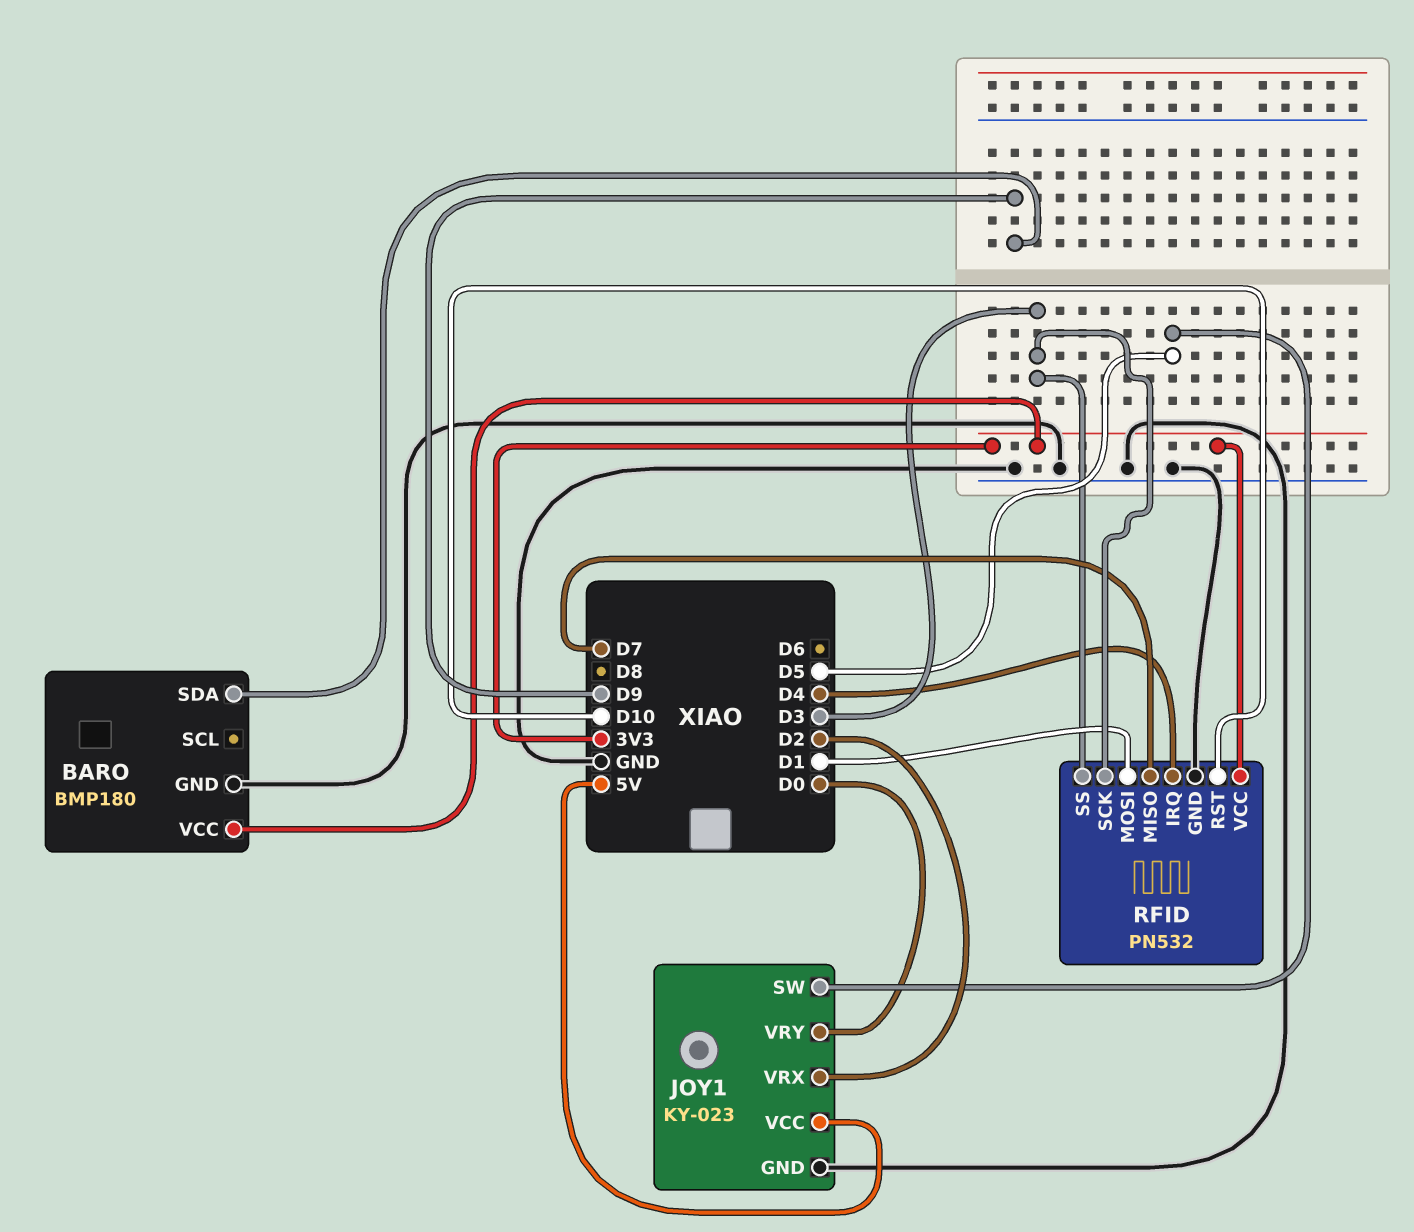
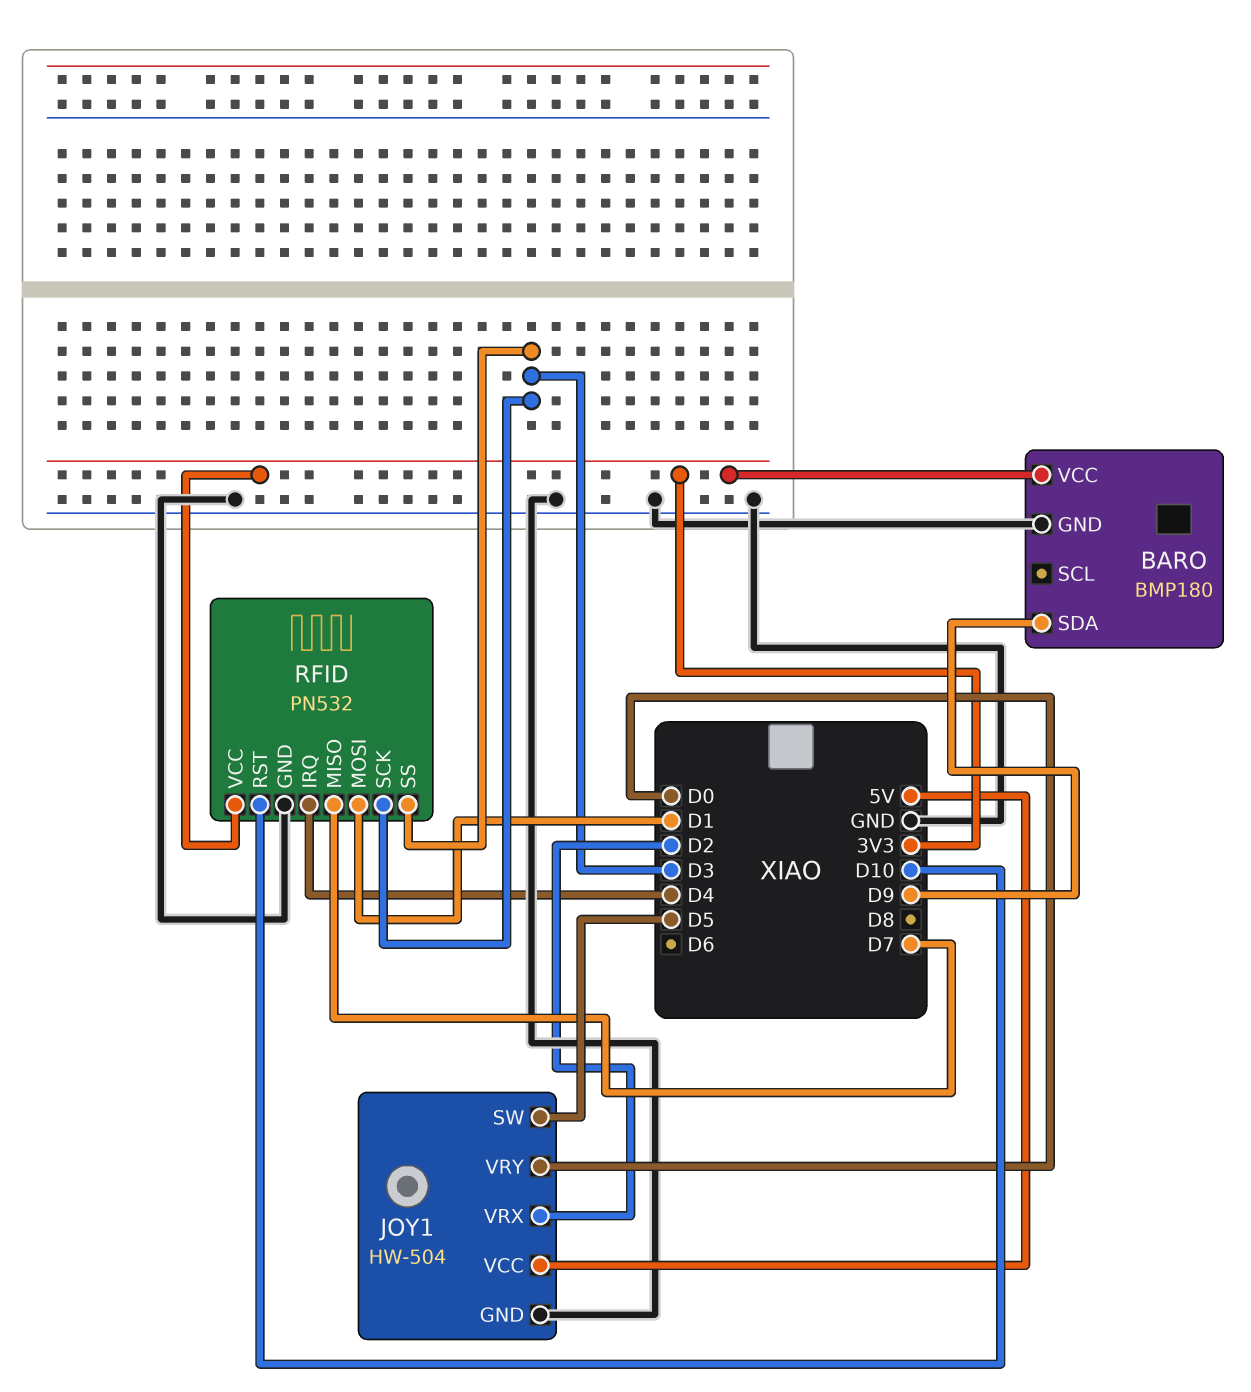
JOY1: KY-023 -> HW-504

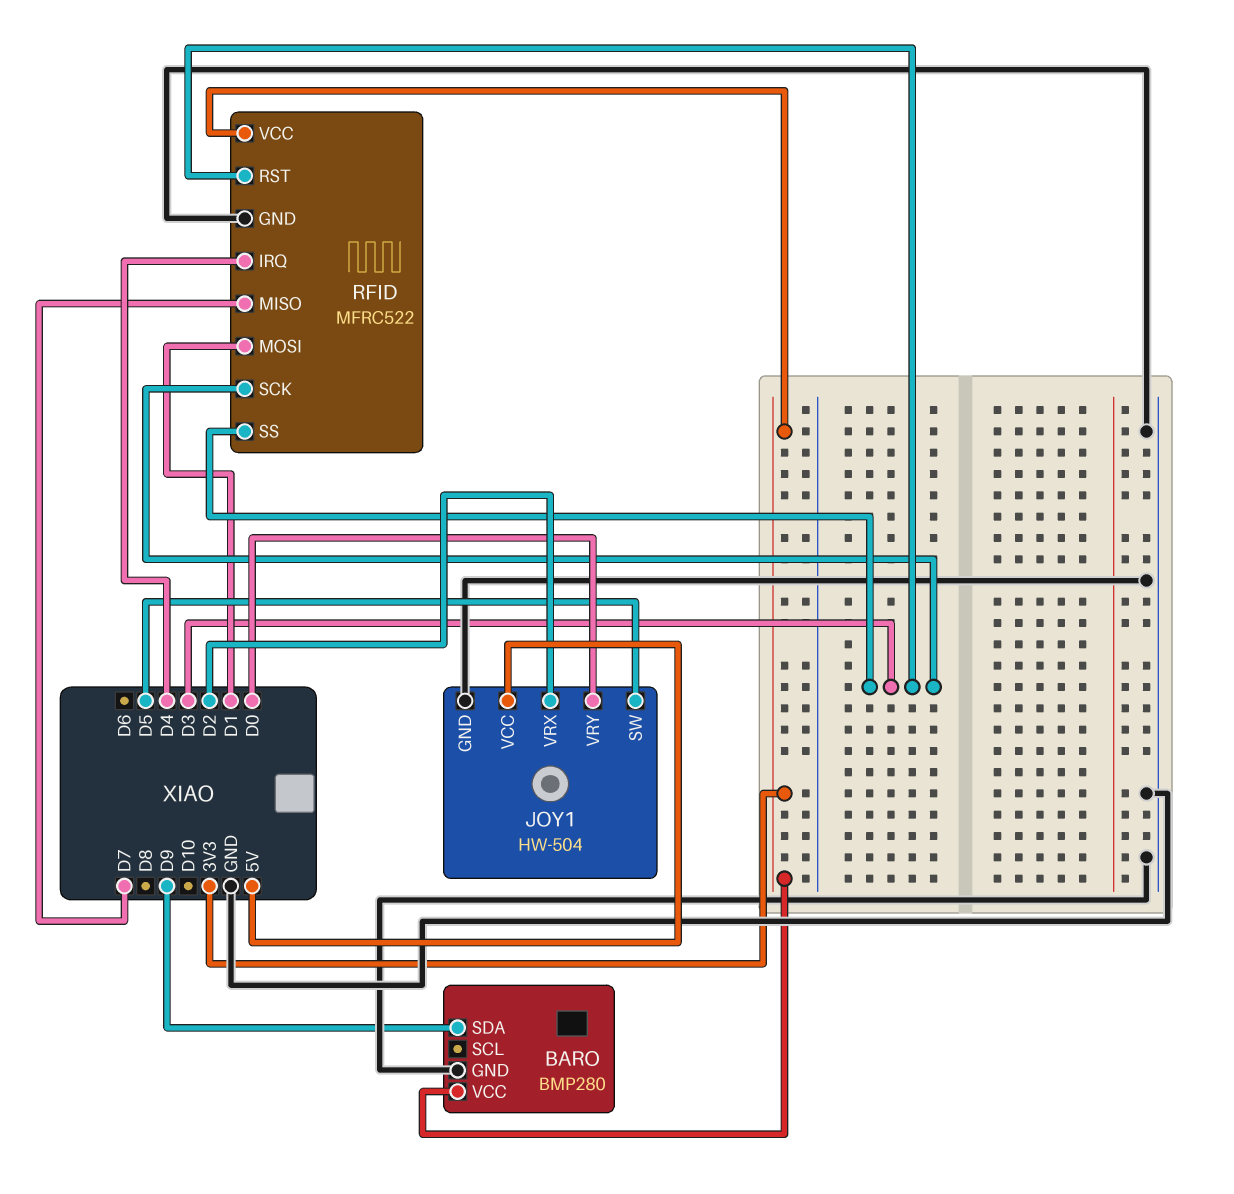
BARO: BMP180 -> BMP280
RFID: PN532 -> MFRC522
RFID pin RST: D10 -> D3

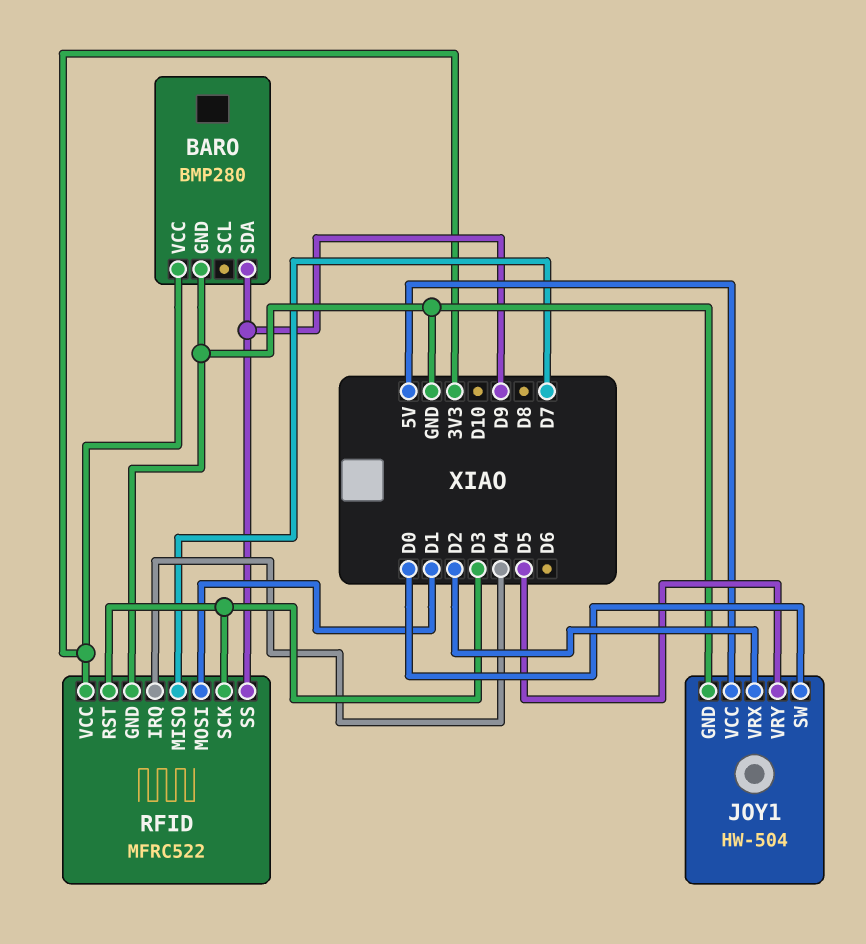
JOY1 pin SW: D5 -> D0
JOY1 pin VRY: D0 -> D5
RFID pin SS: D3 -> D9

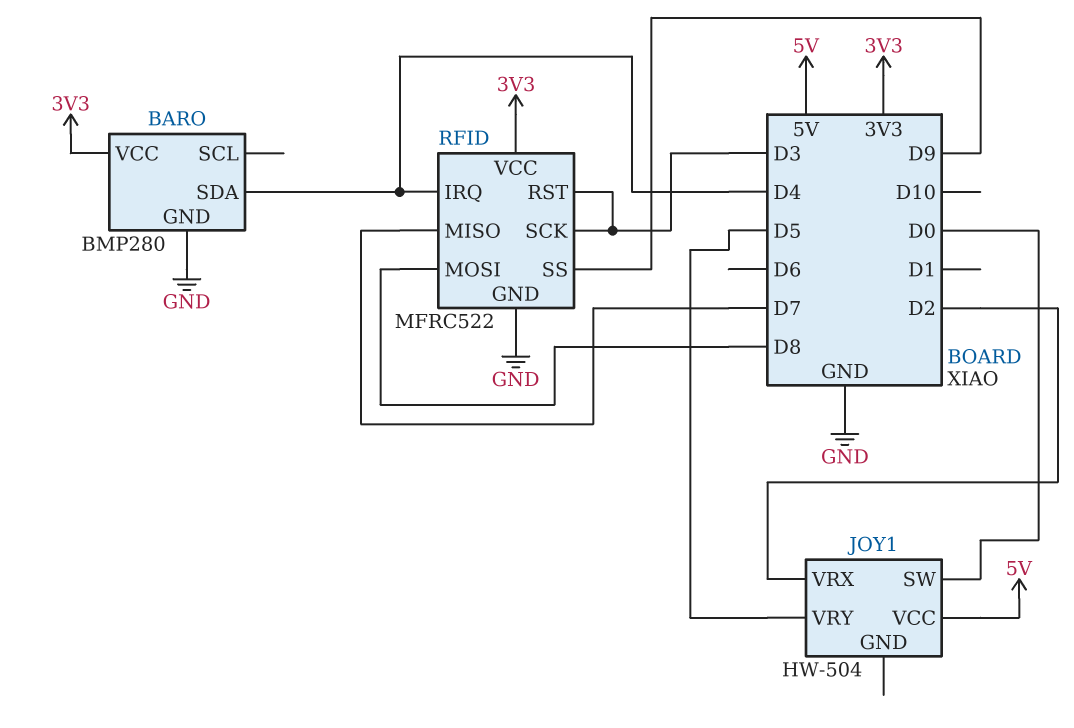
BARO pin SDA: D9 -> D4
JOY1 pin GND: GND -> none
RFID pin MOSI: D1 -> D8

